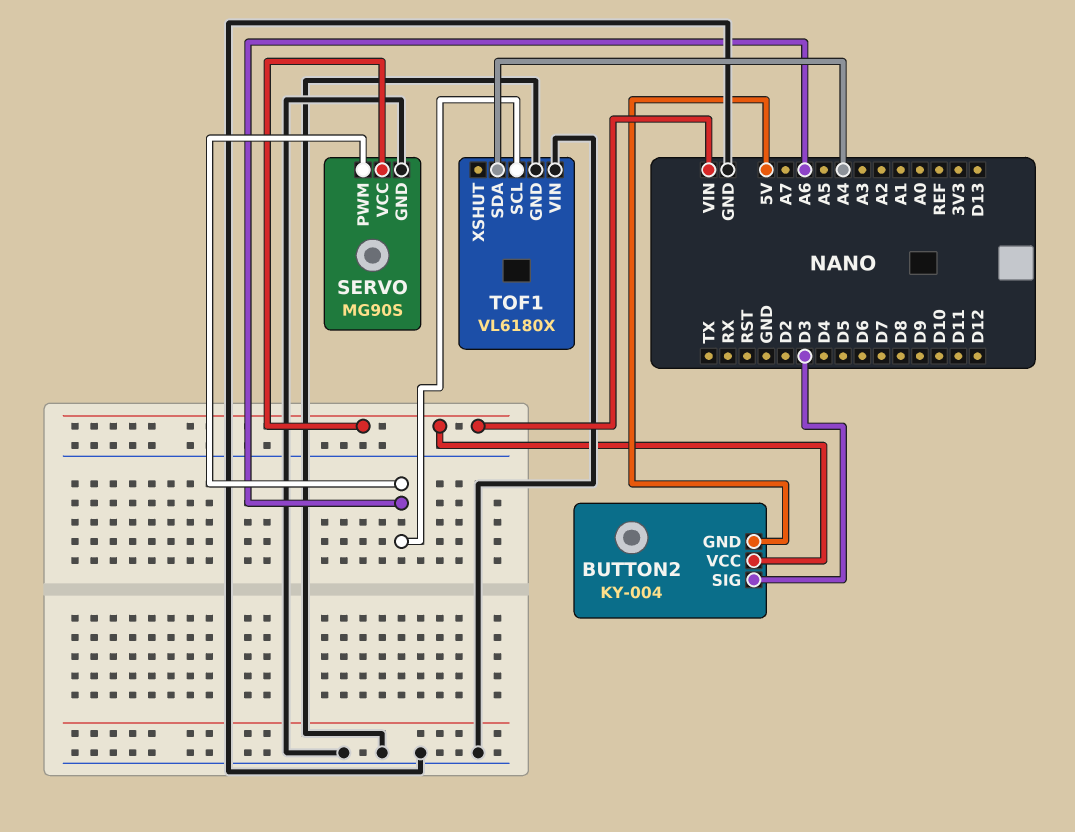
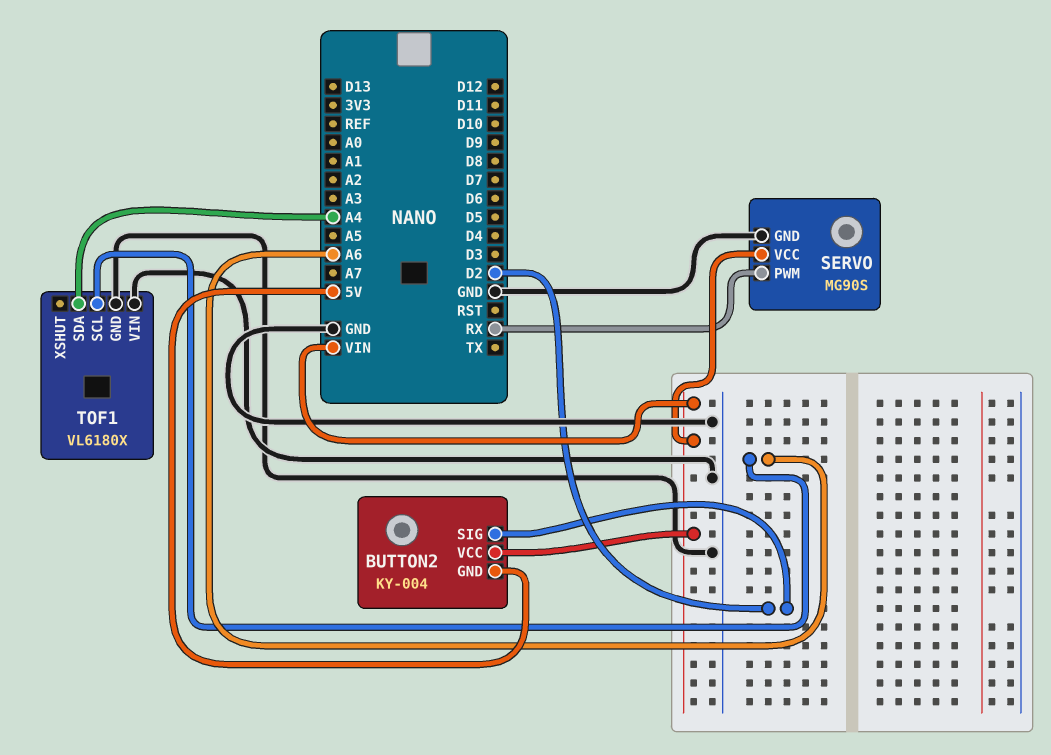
BUTTON2 pin SIG: D3 -> D2
SERVO pin PWM: A6 -> RX

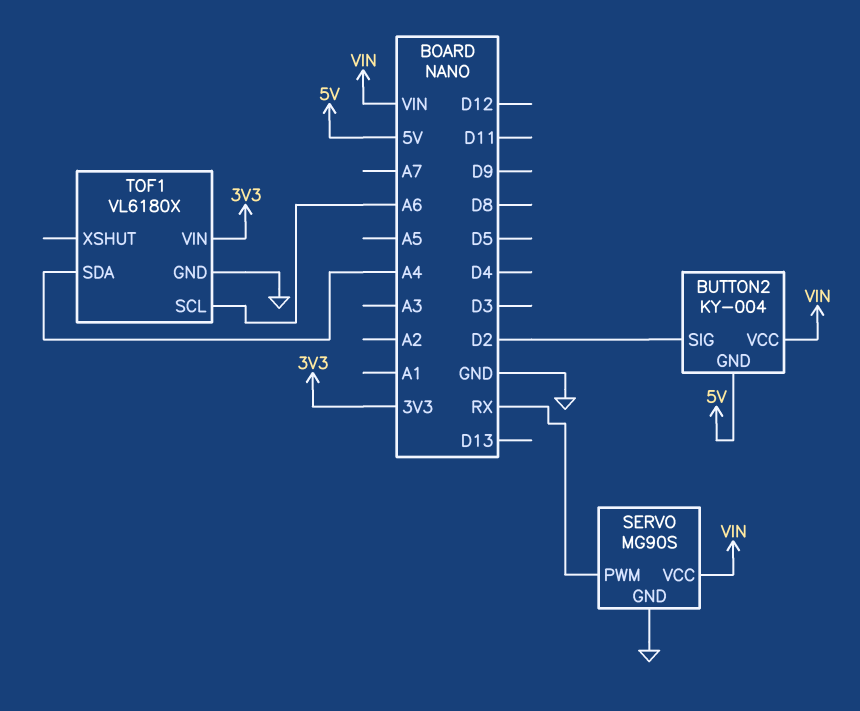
TOF1 pin VIN: GND -> 3V3

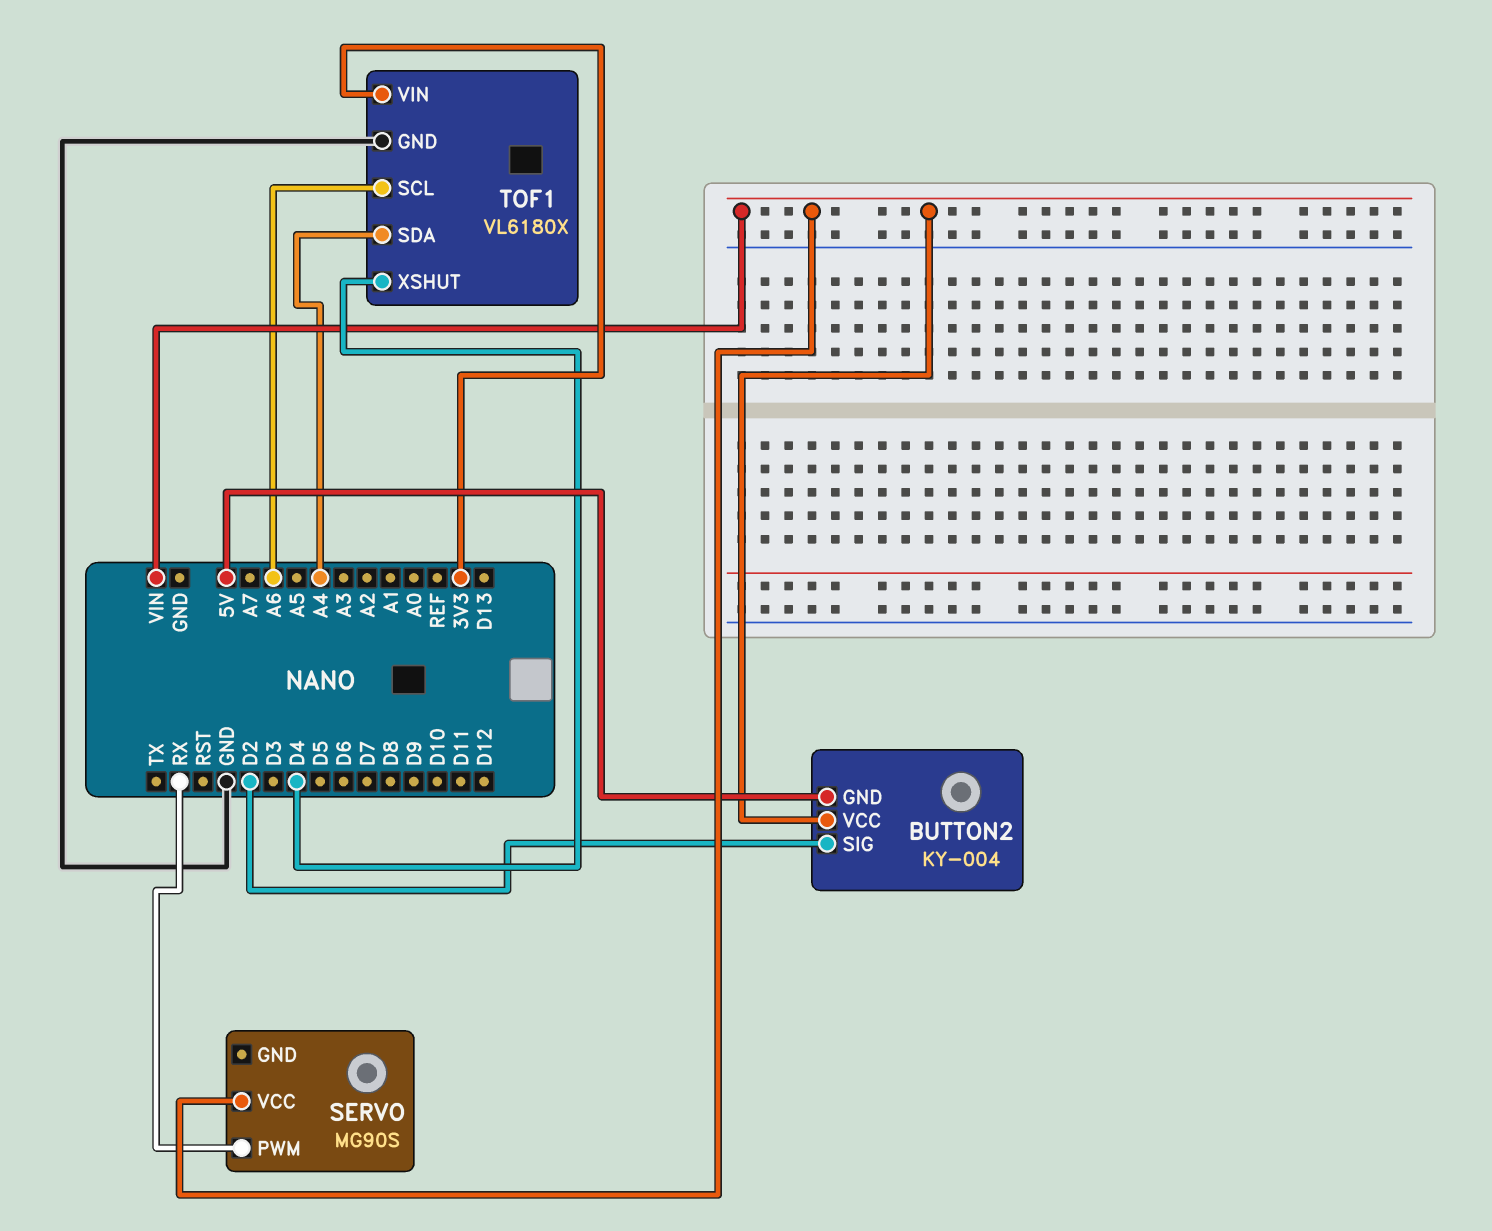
SERVO pin GND: GND -> none
TOF1 pin XSHUT: none -> D4

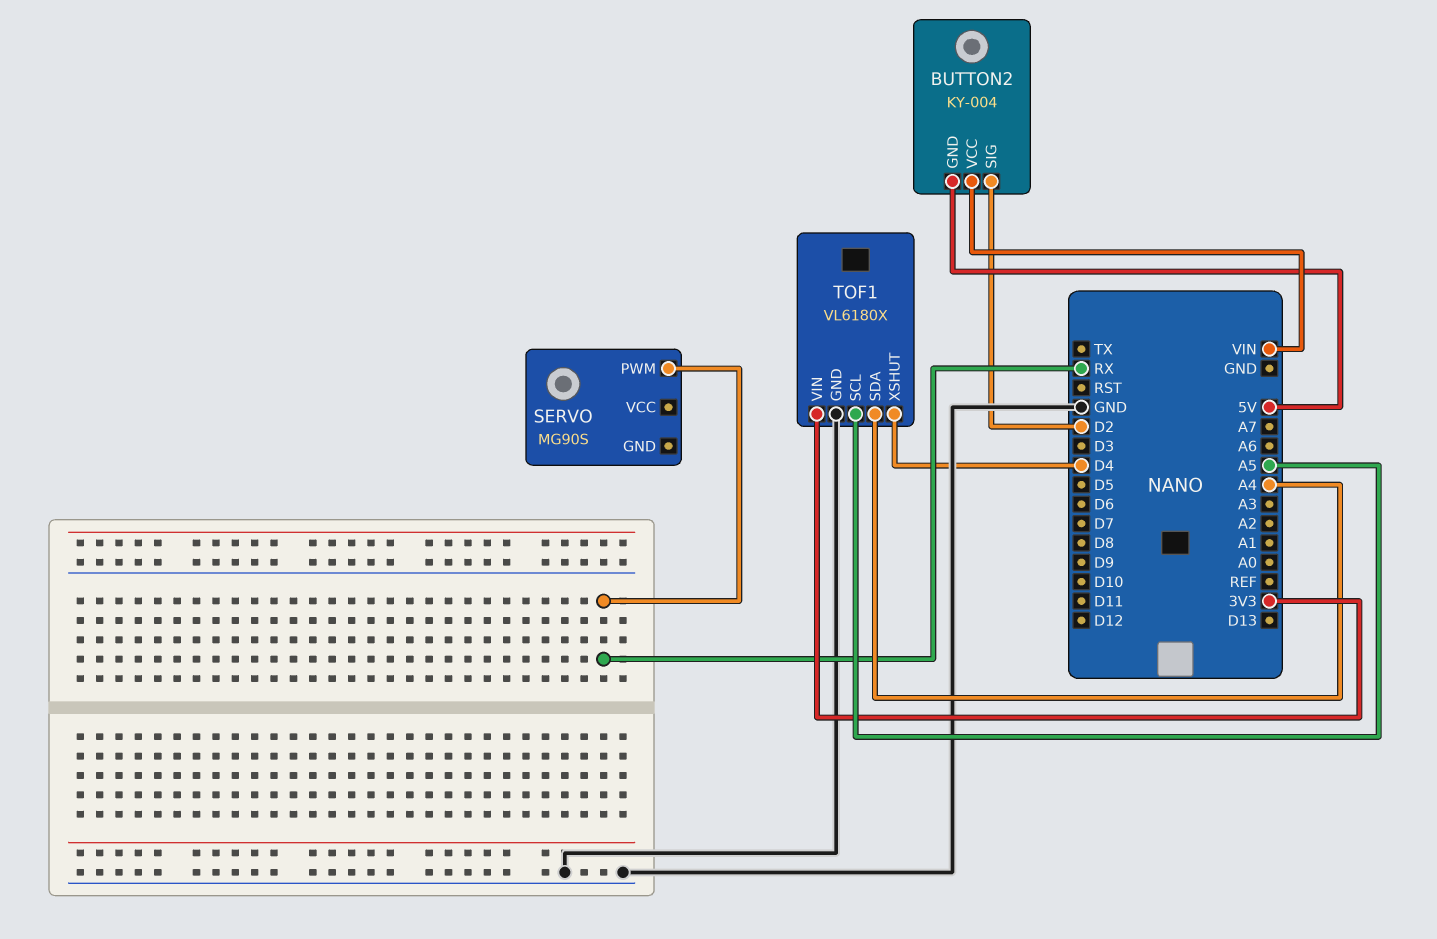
SERVO pin VCC: VIN -> none
TOF1 pin SCL: A6 -> A5

